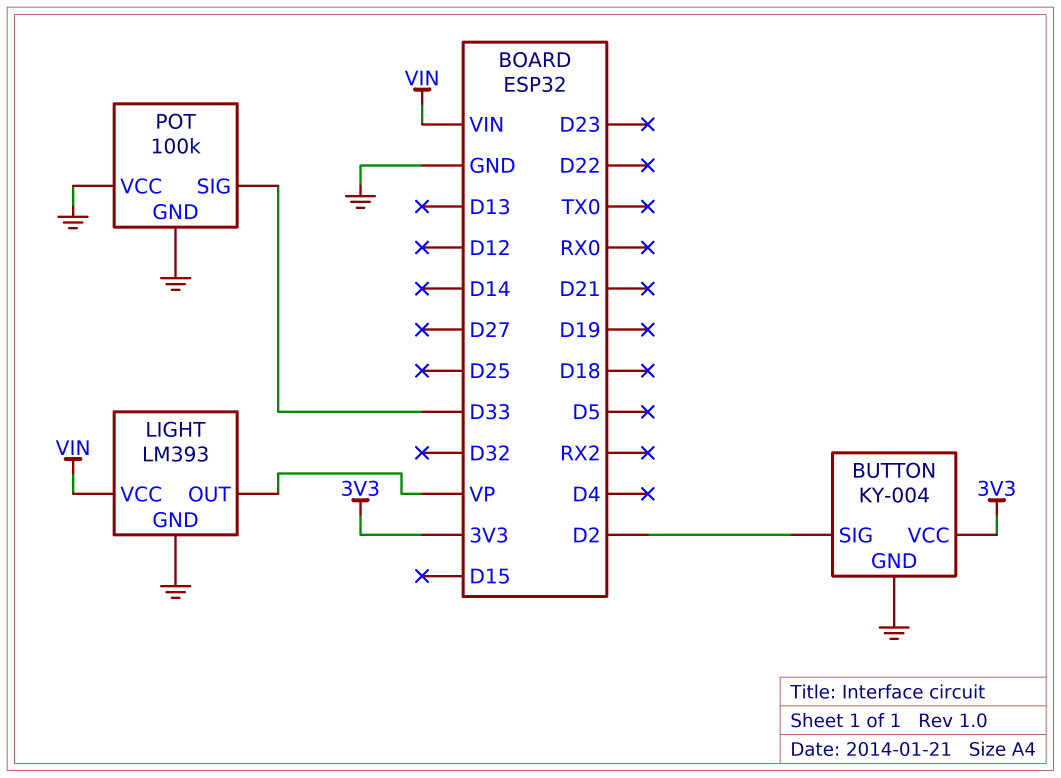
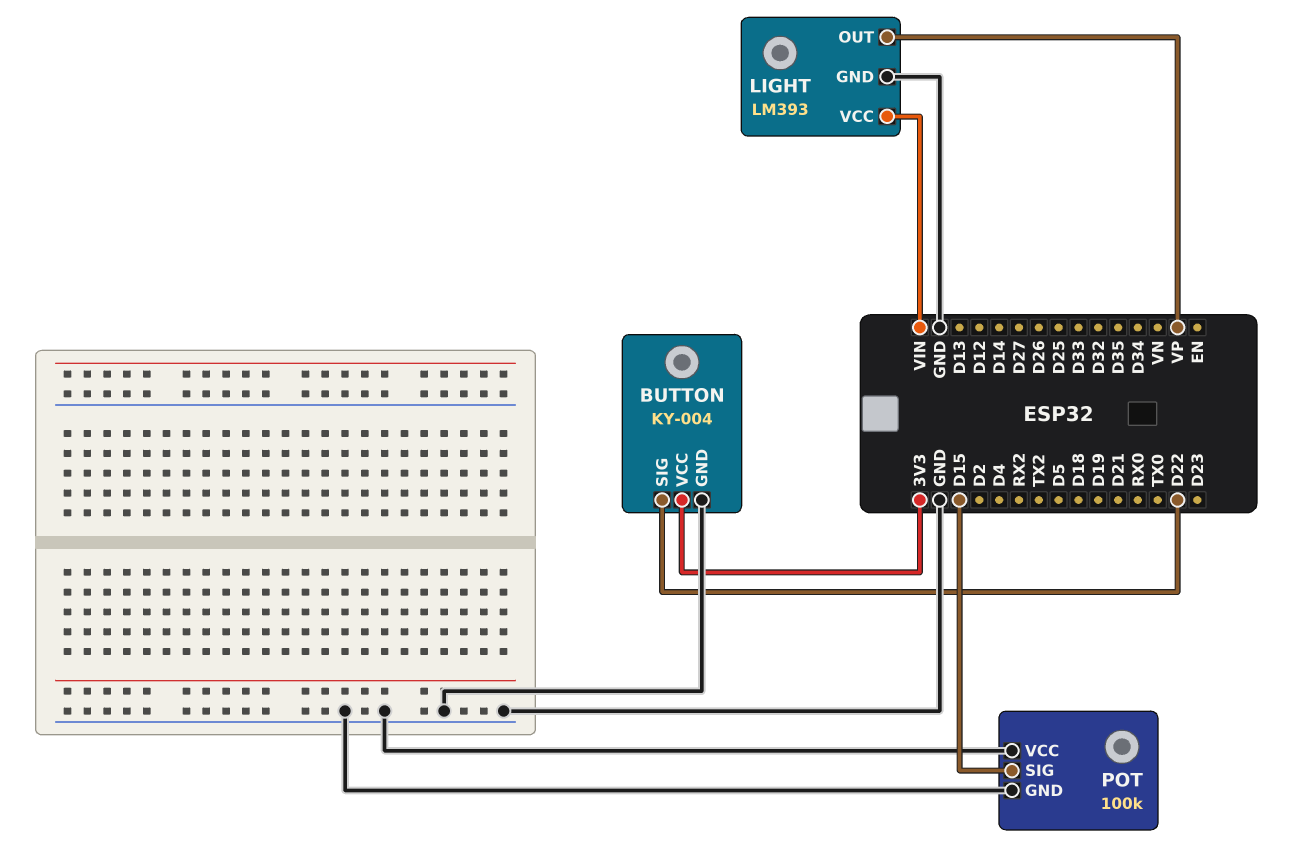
BUTTON pin SIG: D2 -> D22
POT pin SIG: D33 -> D15

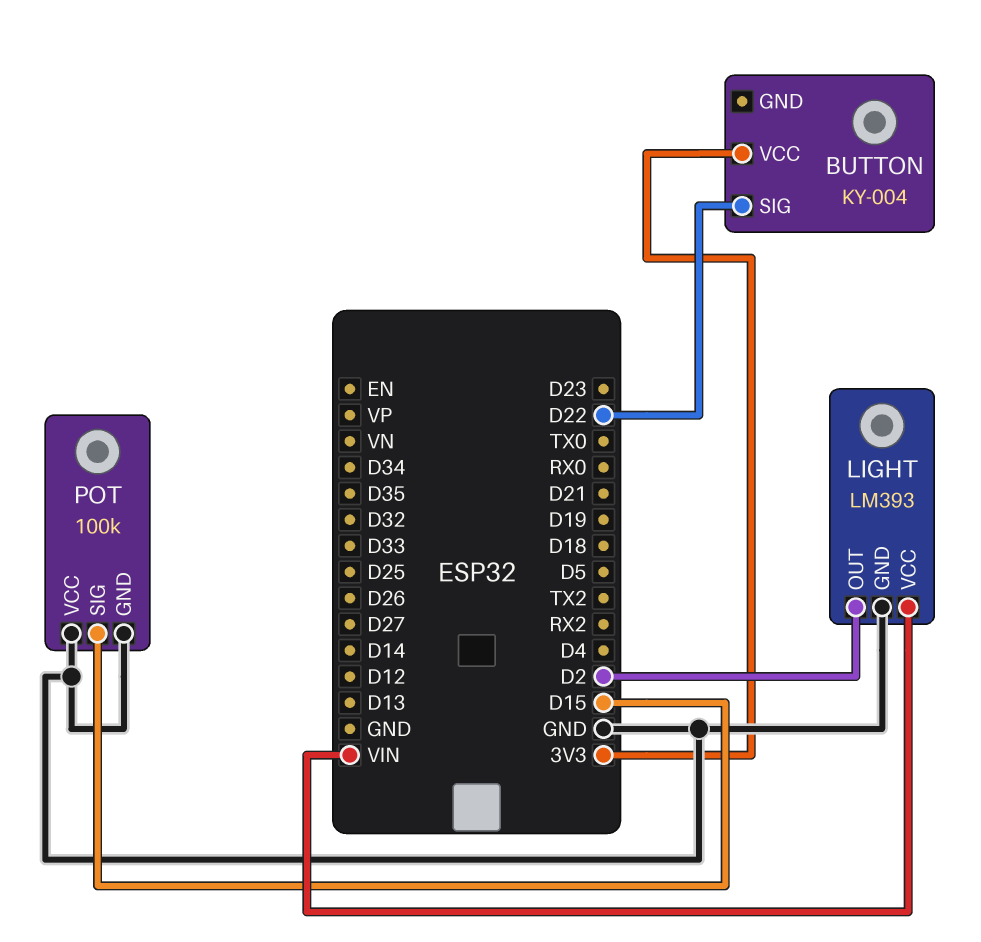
BUTTON pin GND: GND -> none
LIGHT pin OUT: VP -> D2

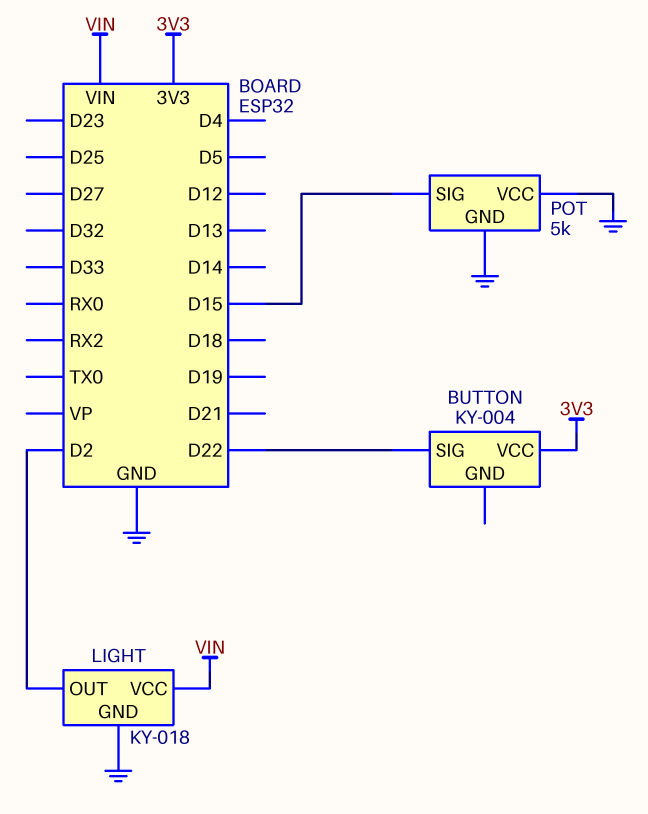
LIGHT: LM393 -> KY-018
POT: 100k -> 5k

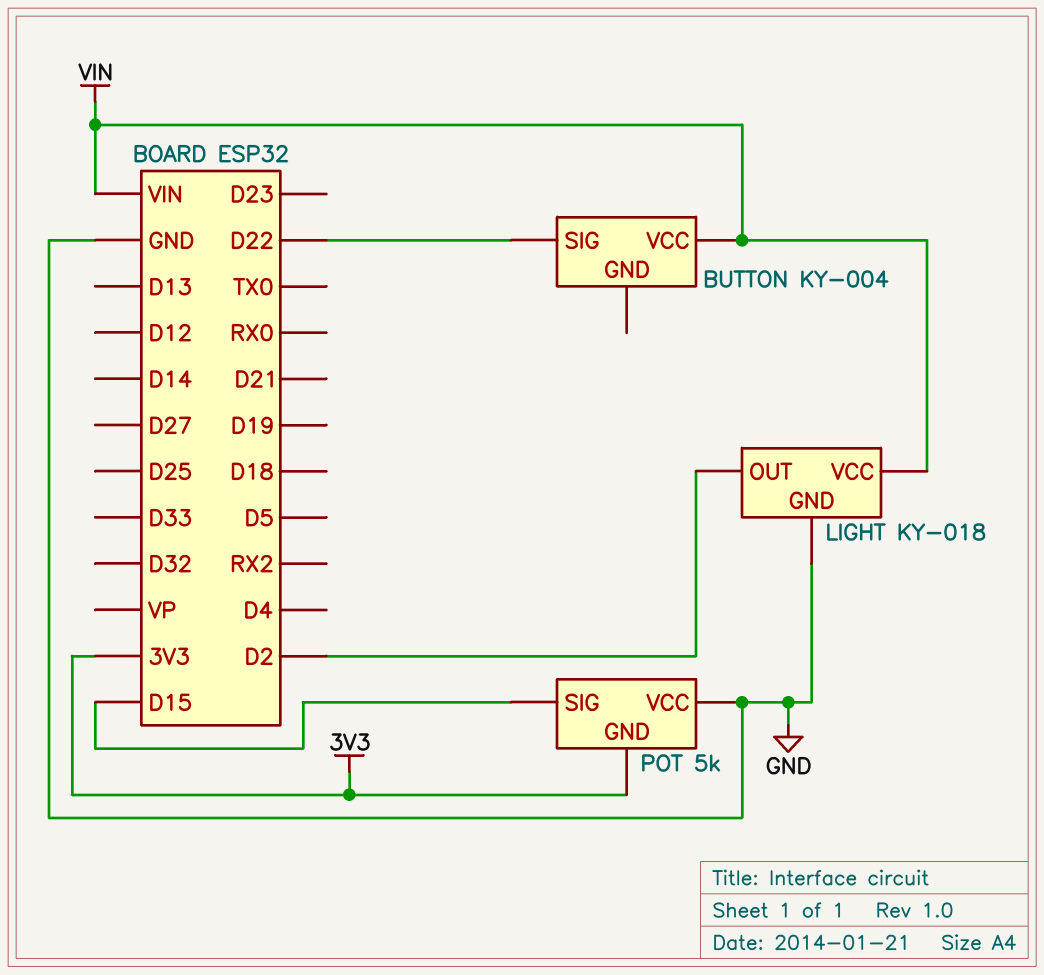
BUTTON pin VCC: 3V3 -> VIN
POT pin GND: GND -> 3V3

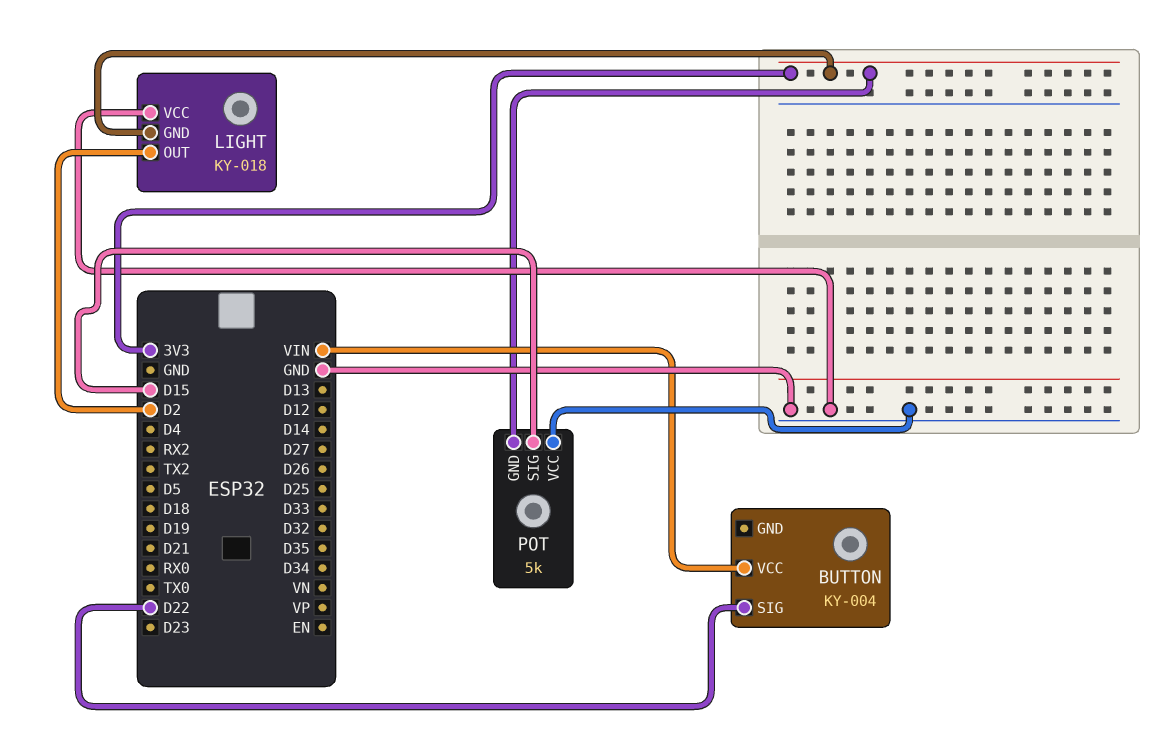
LIGHT pin GND: GND -> 3V3
LIGHT pin VCC: VIN -> GND

